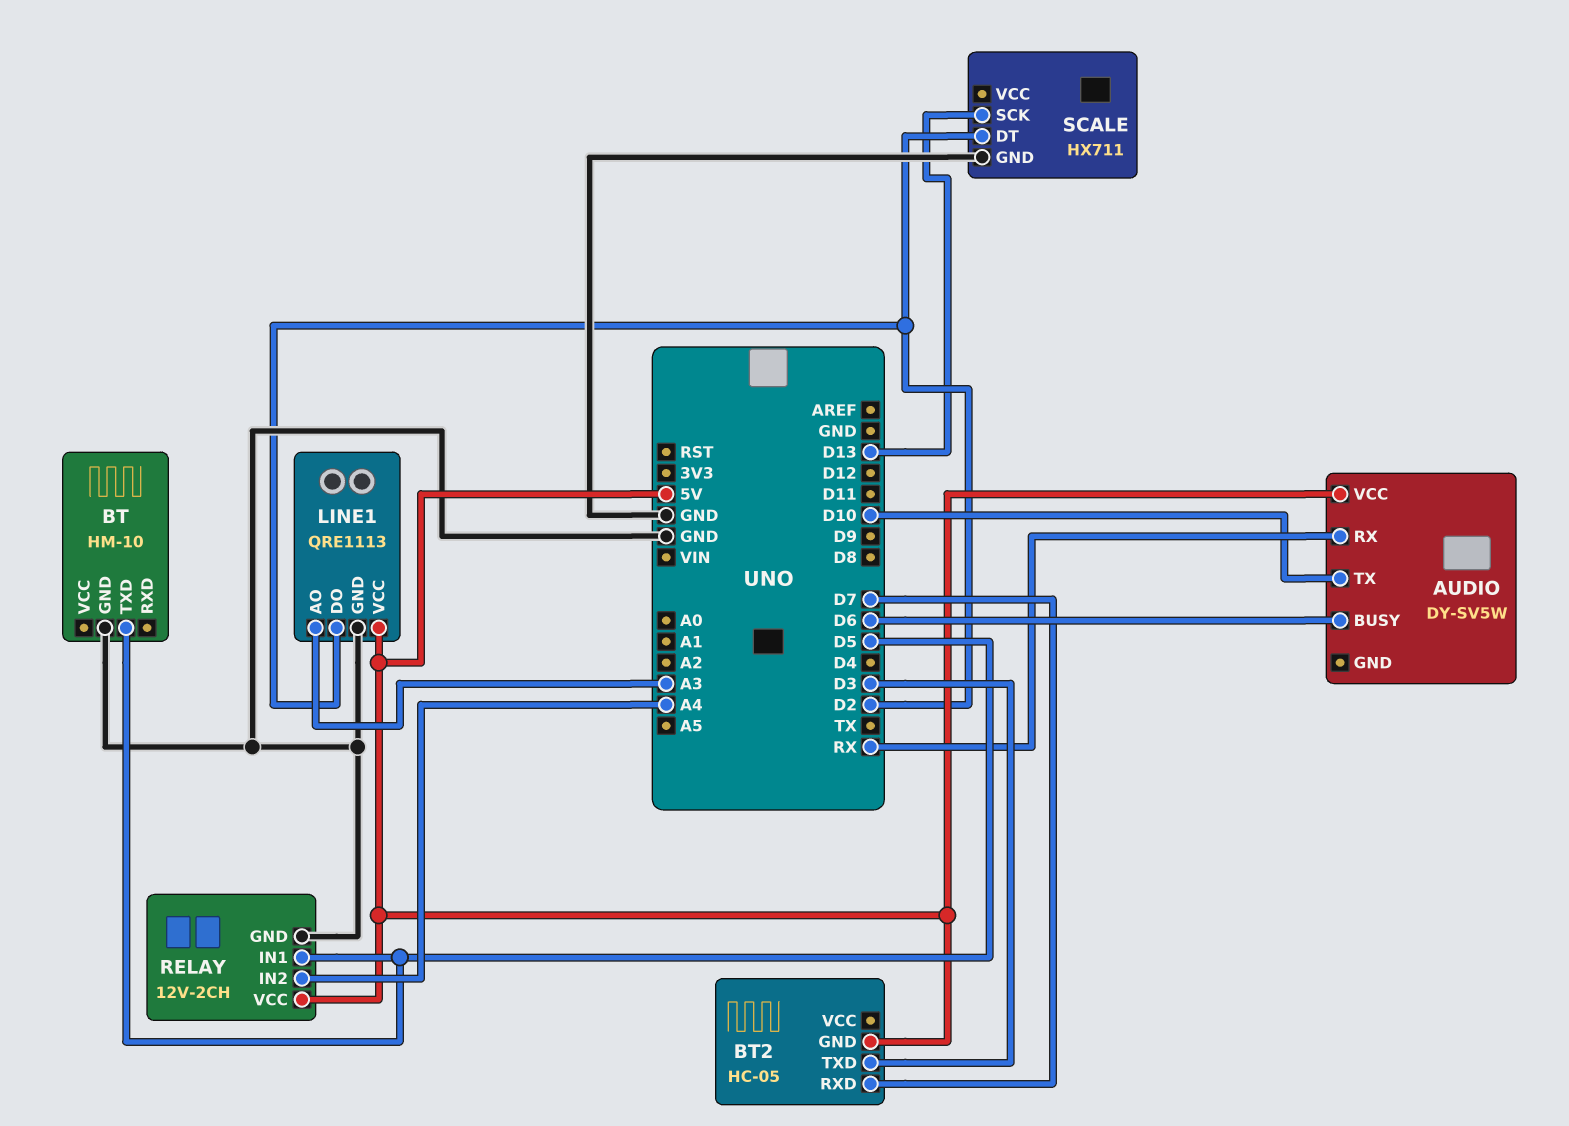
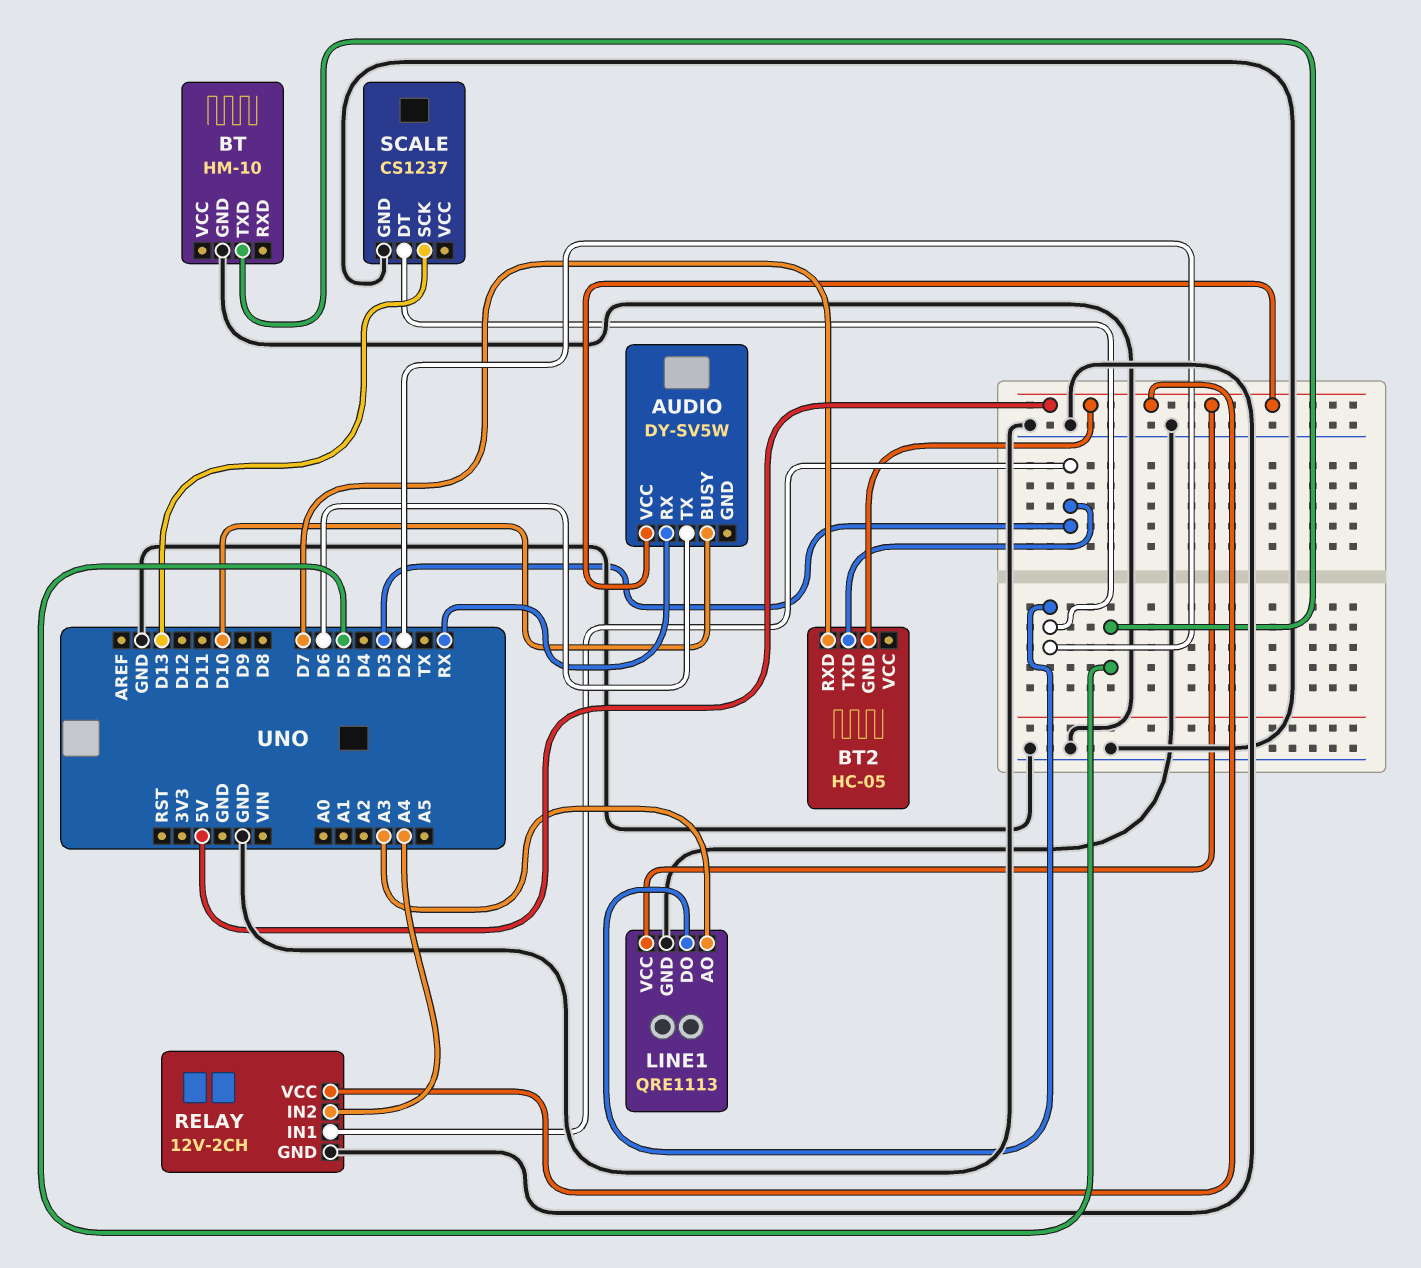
AUDIO pin BUSY: D6 -> D10
AUDIO pin TX: D10 -> D6
RELAY pin IN1: D5 -> D3
SCALE: HX711 -> CS1237

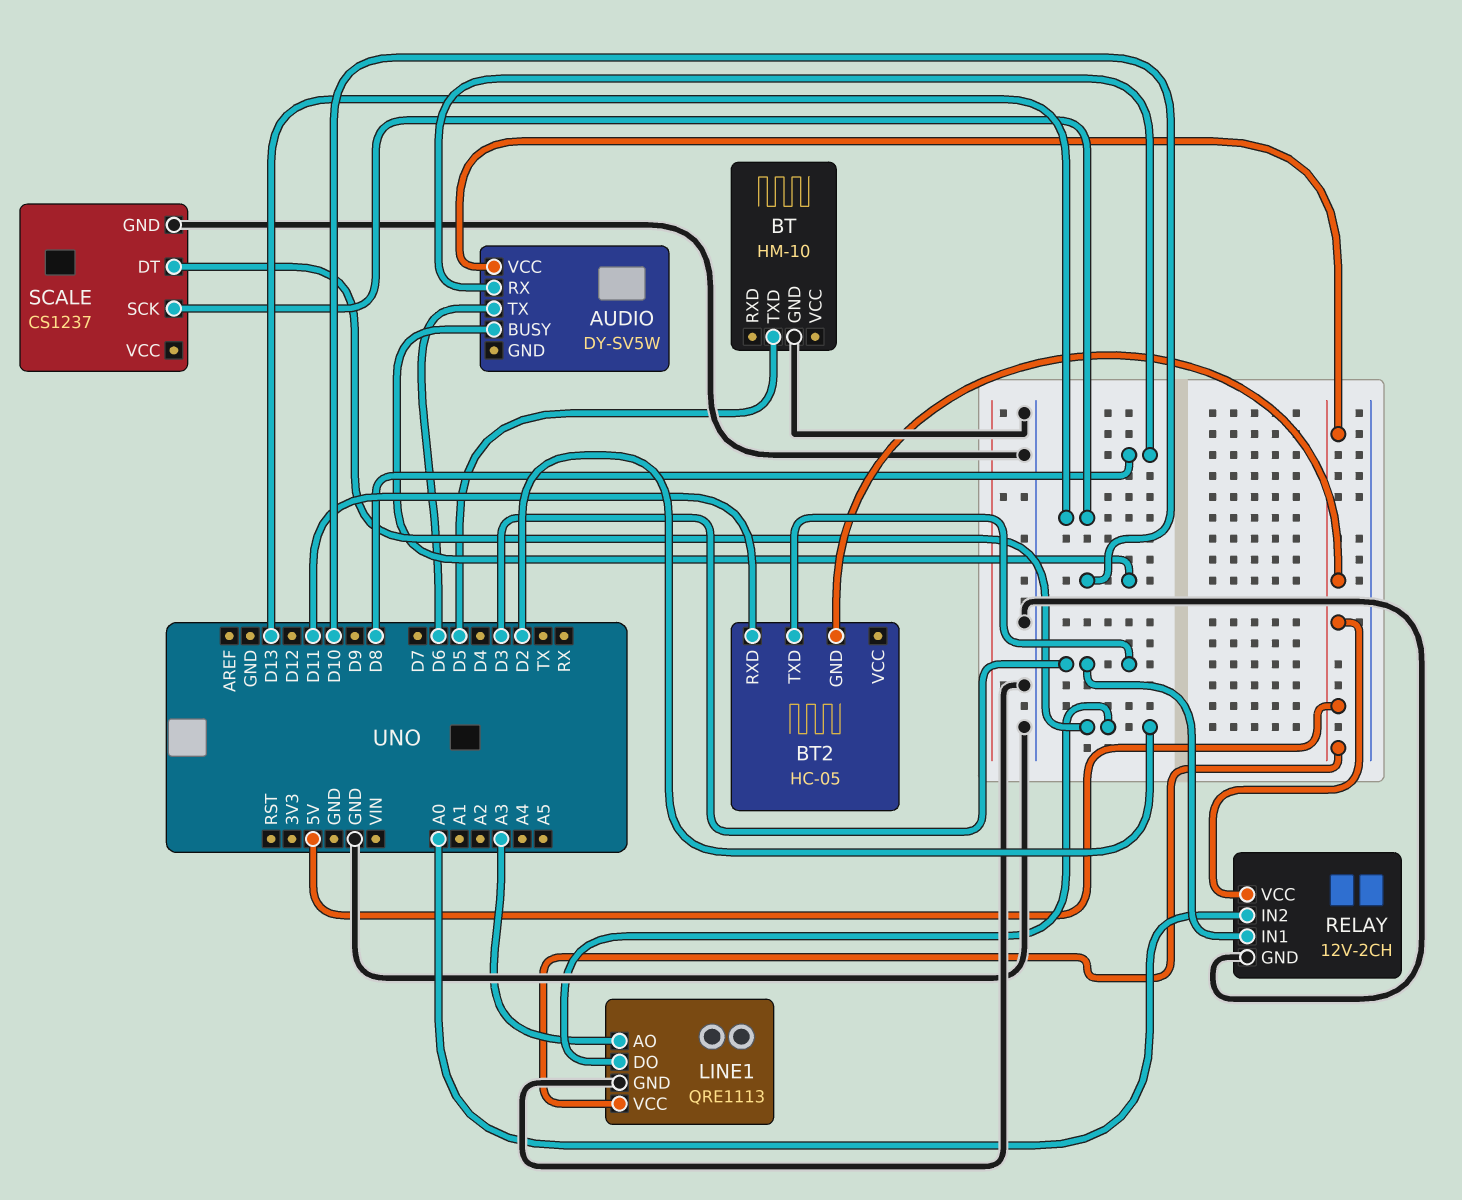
AUDIO pin RX: RX -> D8
BT2 pin RXD: D7 -> D11
RELAY pin IN2: A4 -> A0

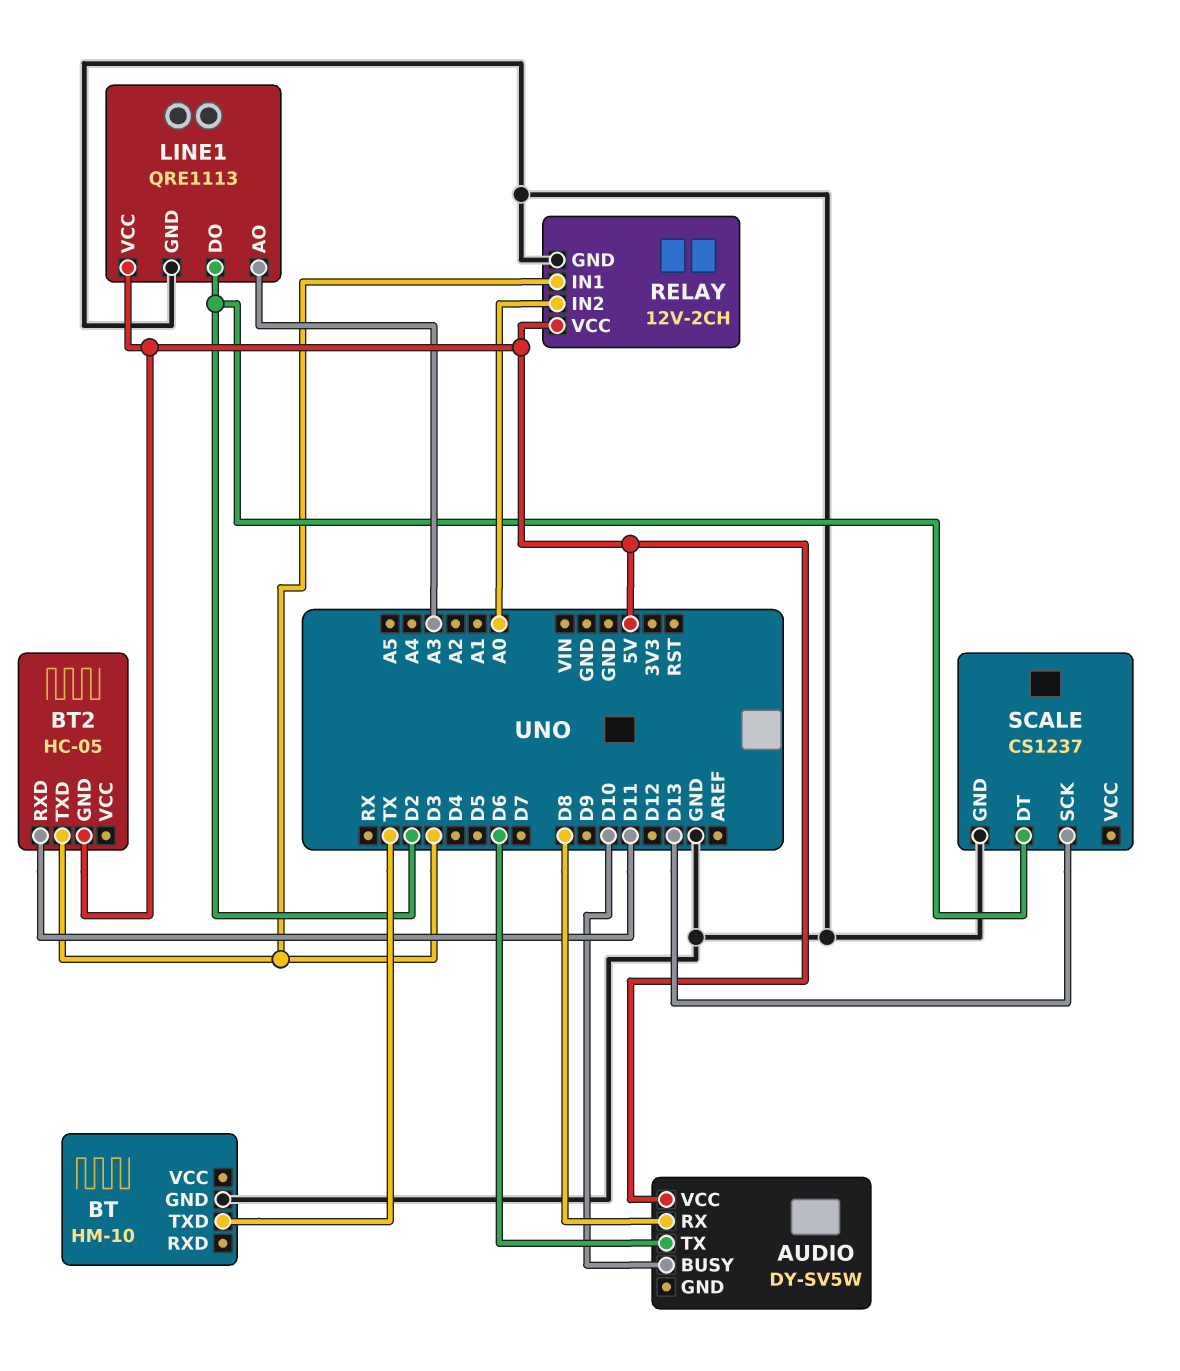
BT pin TXD: D5 -> TX

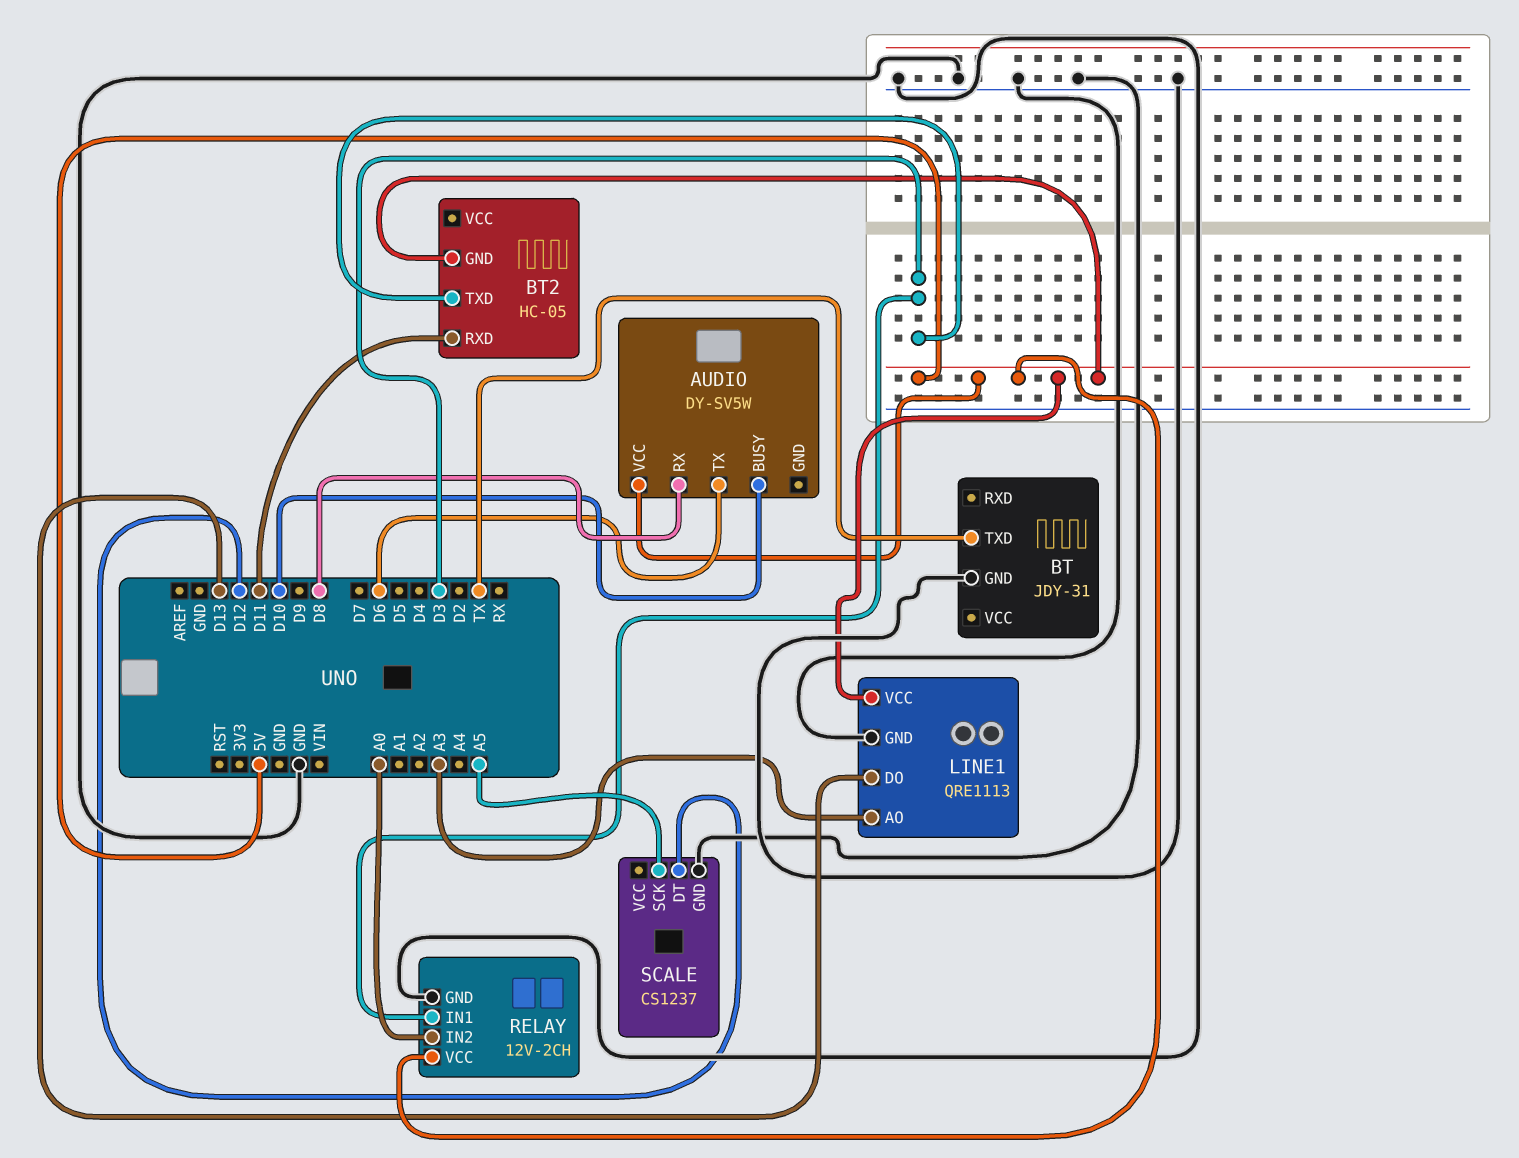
BT: HM-10 -> JDY-31
LINE1 pin DO: D2 -> D13
SCALE pin DT: D2 -> D12
SCALE pin SCK: D13 -> A5

